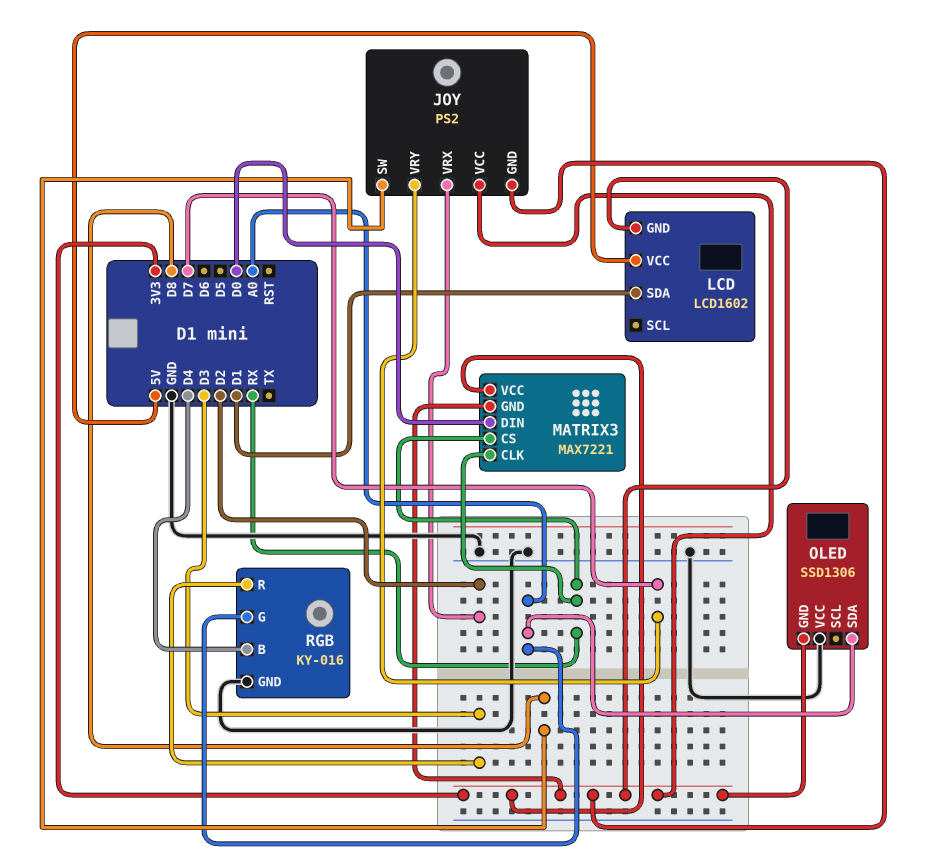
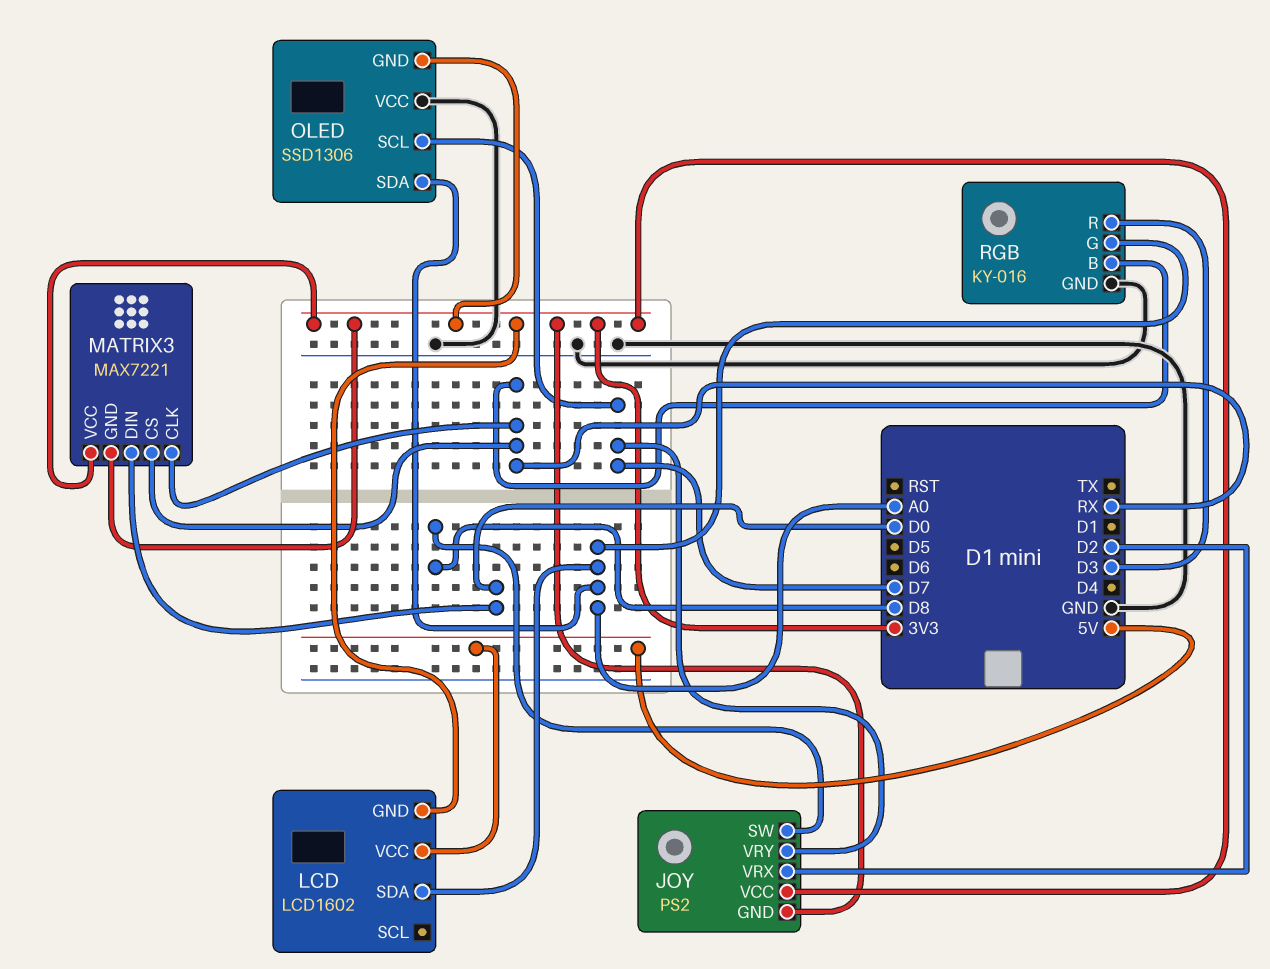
LCD pin SDA: D1 -> A0
OLED pin SCL: none -> D7
RGB pin B: D4 -> RX

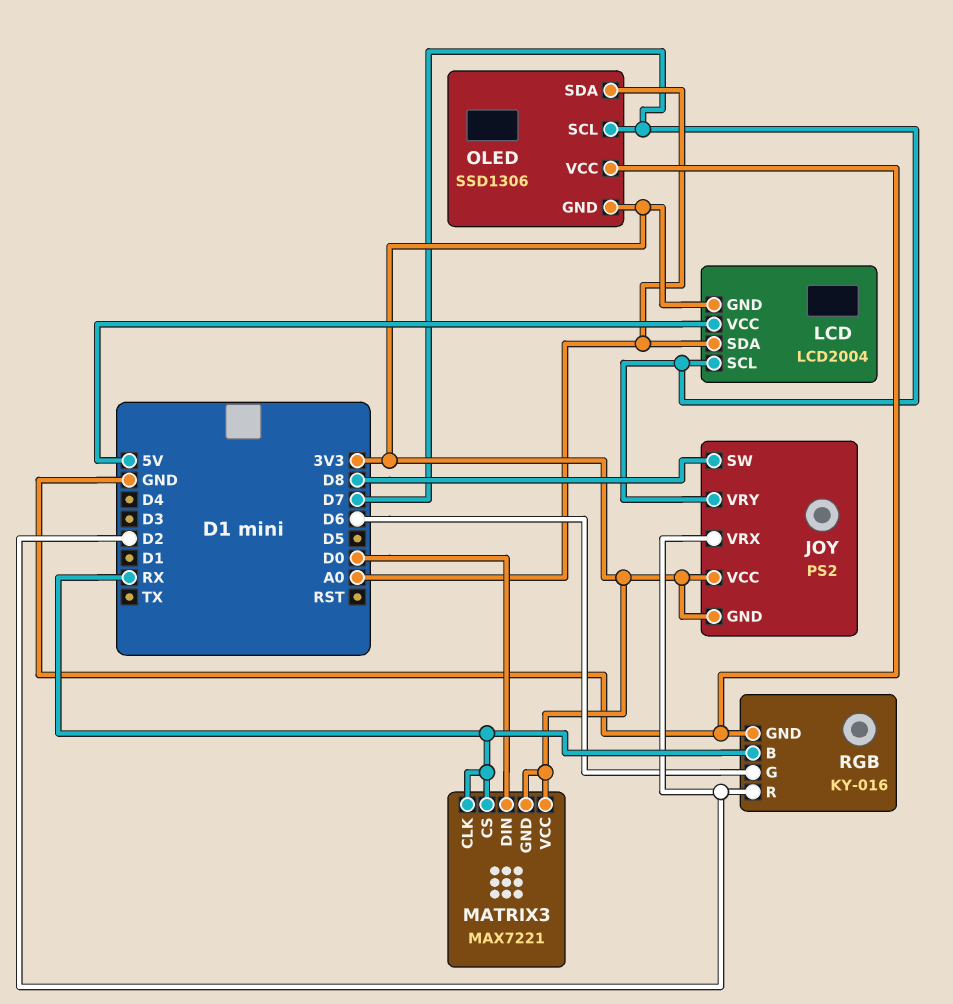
LCD: LCD1602 -> LCD2004
LCD pin SCL: none -> D7
RGB pin G: A0 -> D6
RGB pin R: D3 -> D2

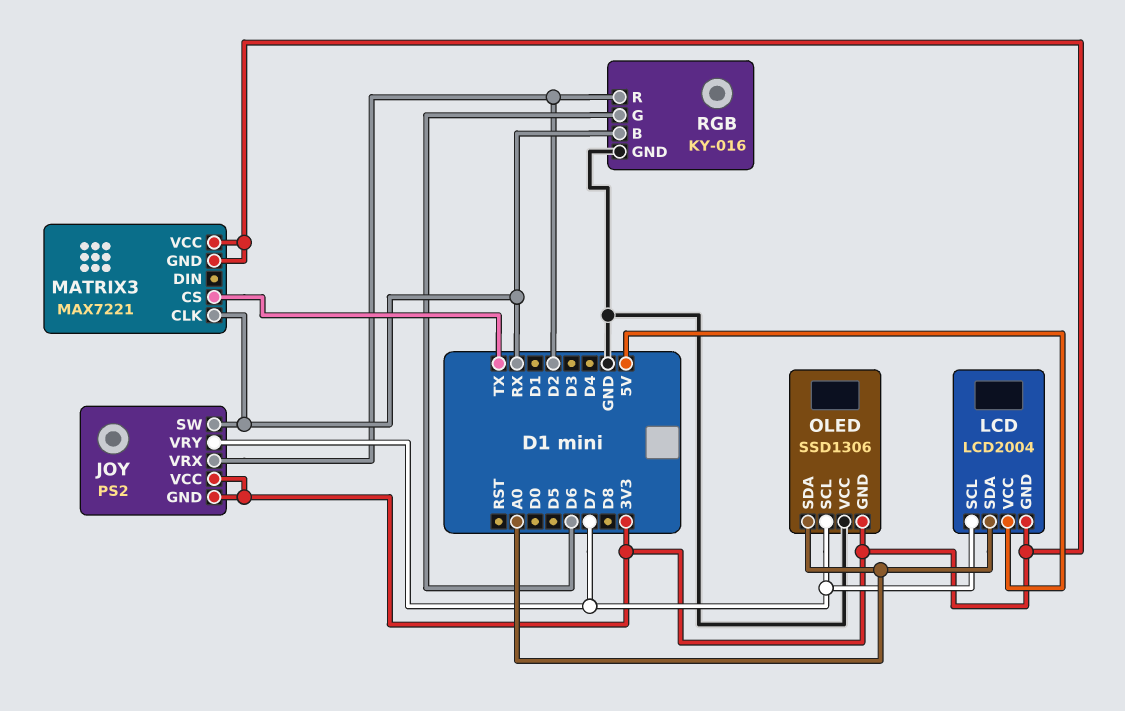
JOY pin SW: D8 -> RX
MATRIX3 pin CS: RX -> TX
MATRIX3 pin DIN: D0 -> none

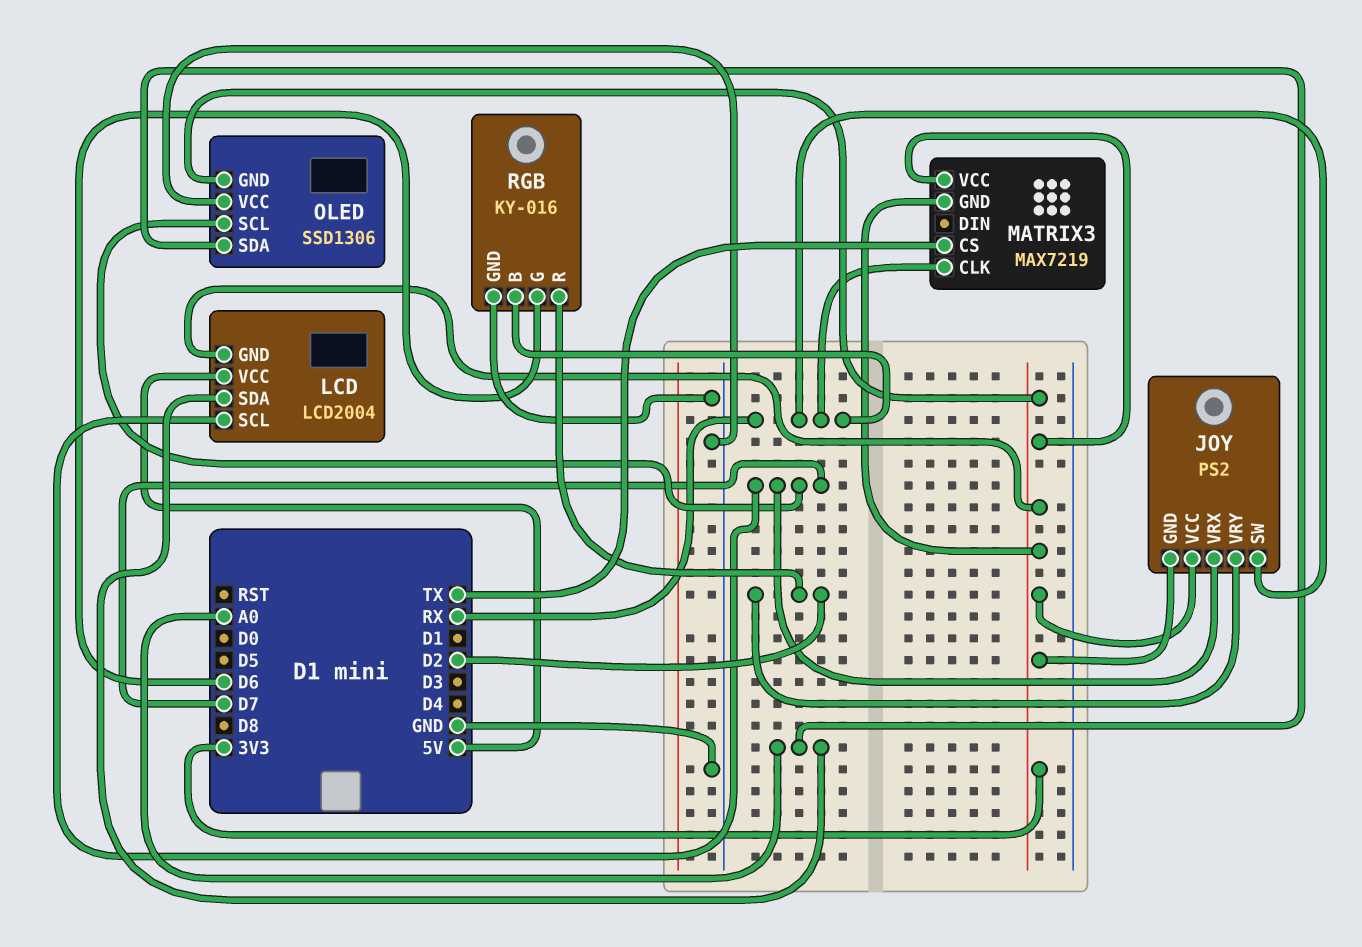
JOY pin VRX: D2 -> D7
JOY pin VRY: D7 -> D2
MATRIX3: MAX7221 -> MAX7219

